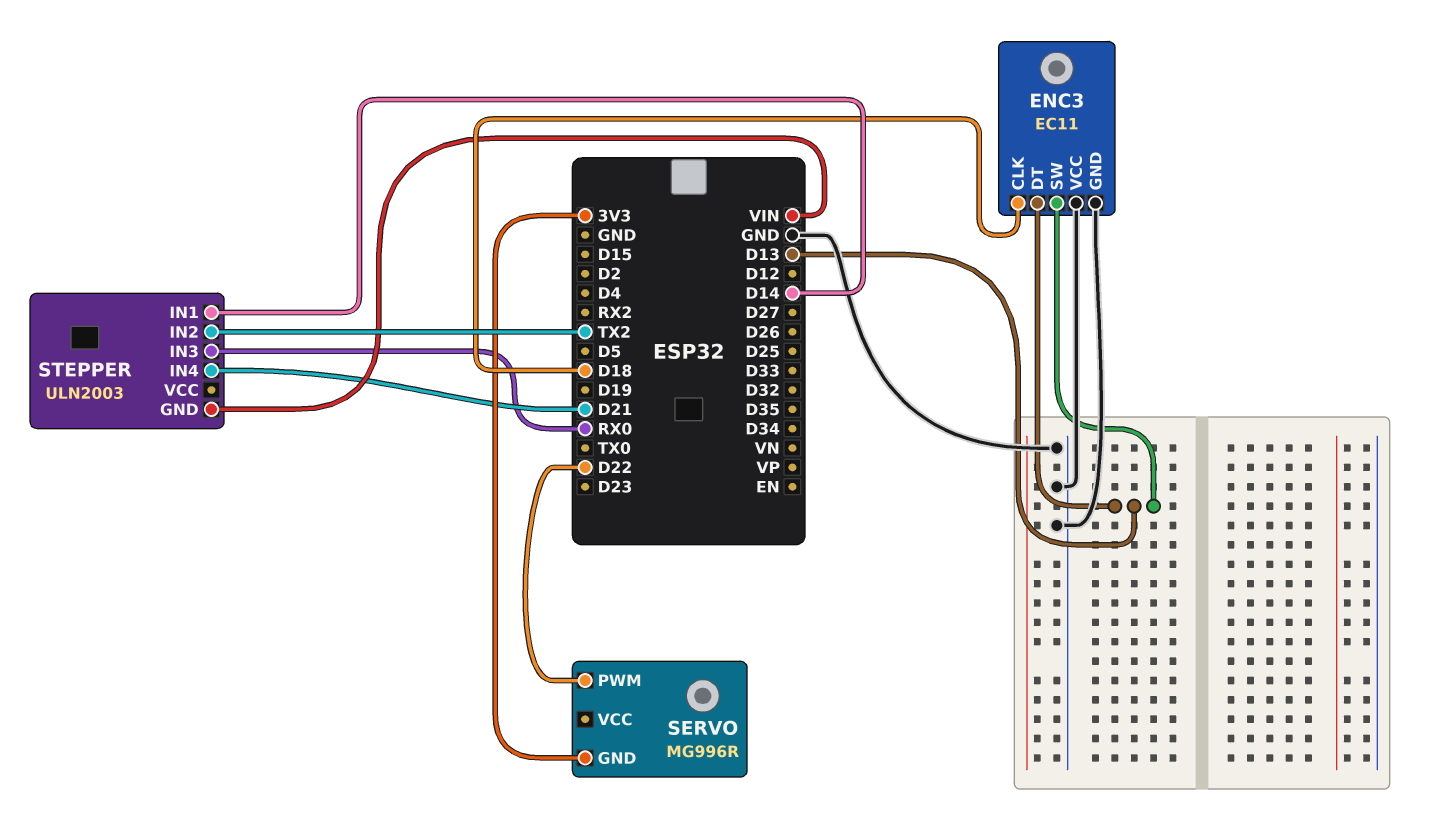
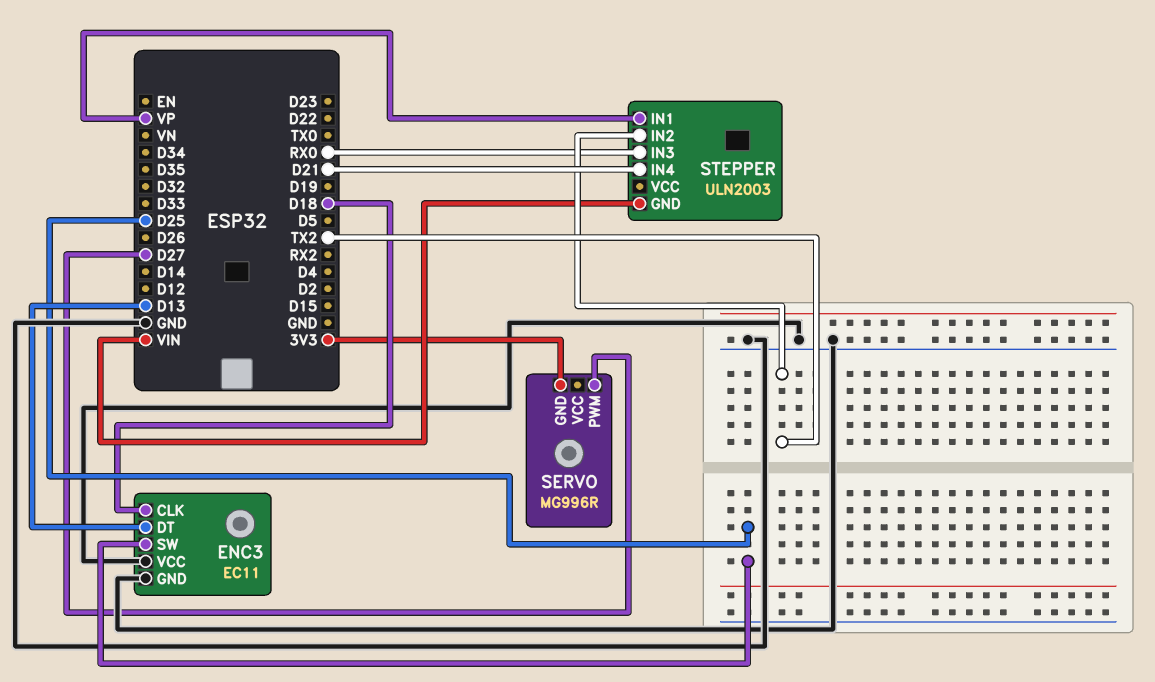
ENC3 pin SW: D13 -> D25
SERVO pin PWM: D22 -> D27
STEPPER pin IN1: D14 -> VP

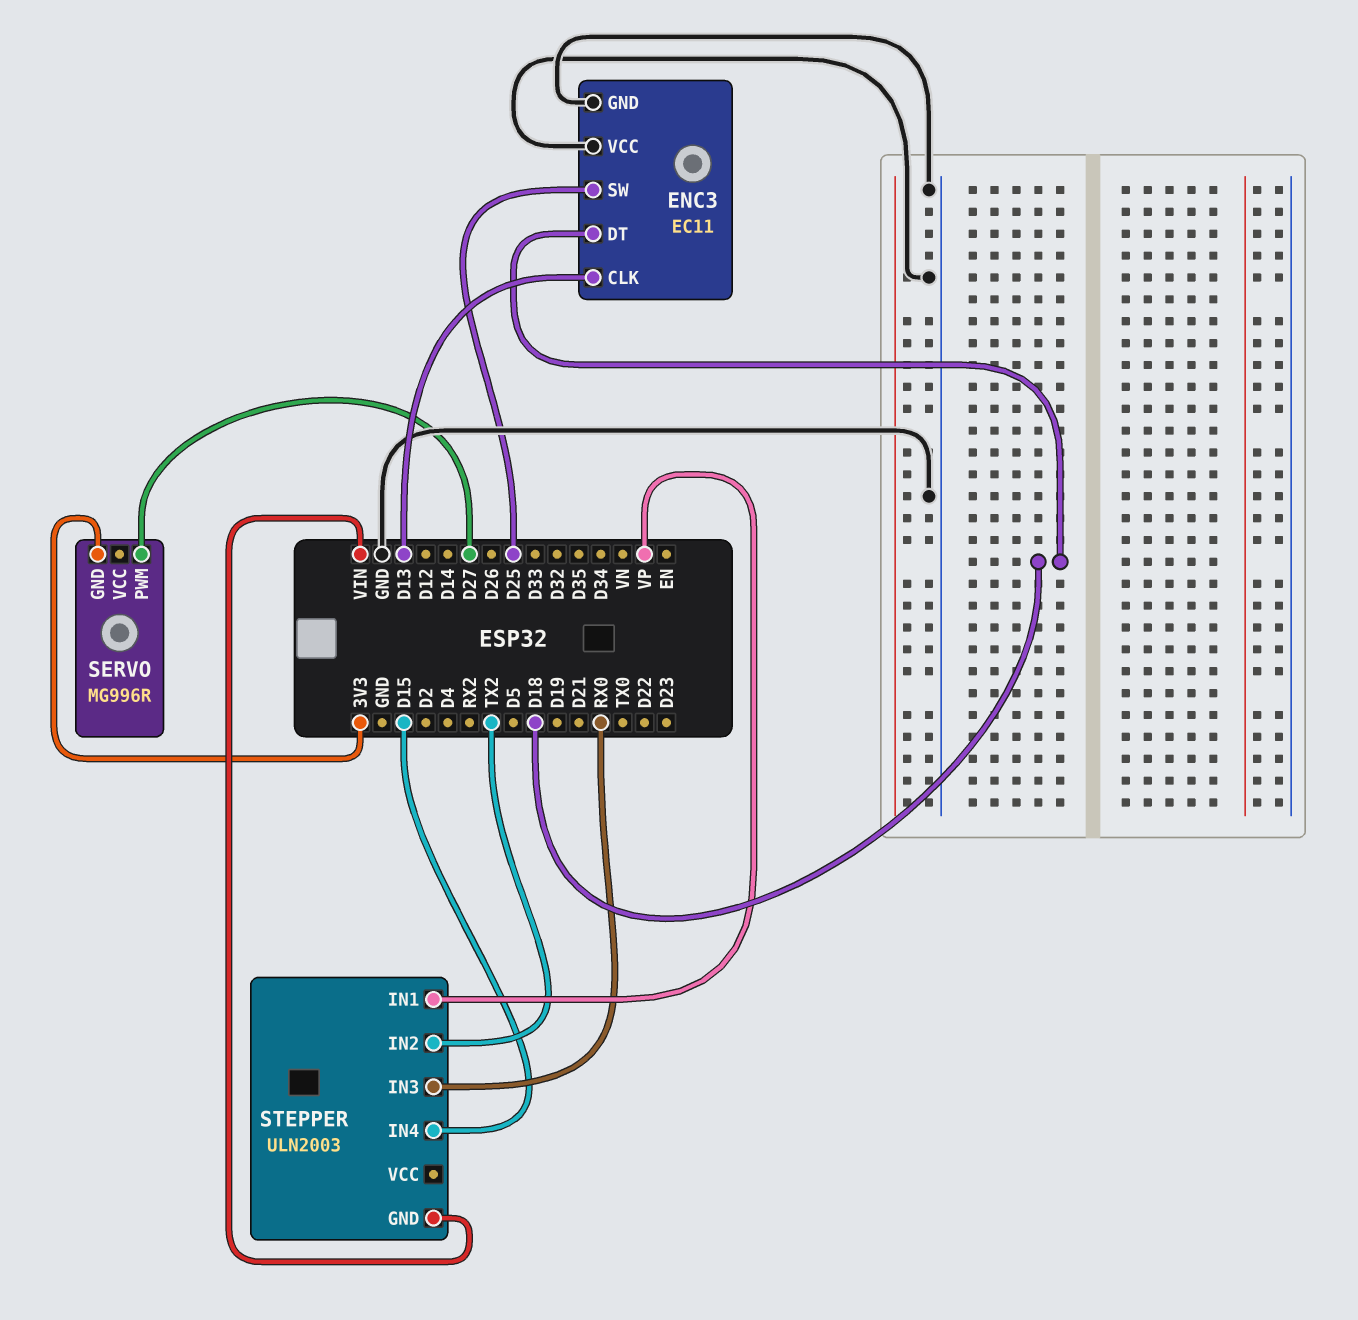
ENC3 pin CLK: D18 -> D13
ENC3 pin DT: D13 -> D18
STEPPER pin IN4: D21 -> D15

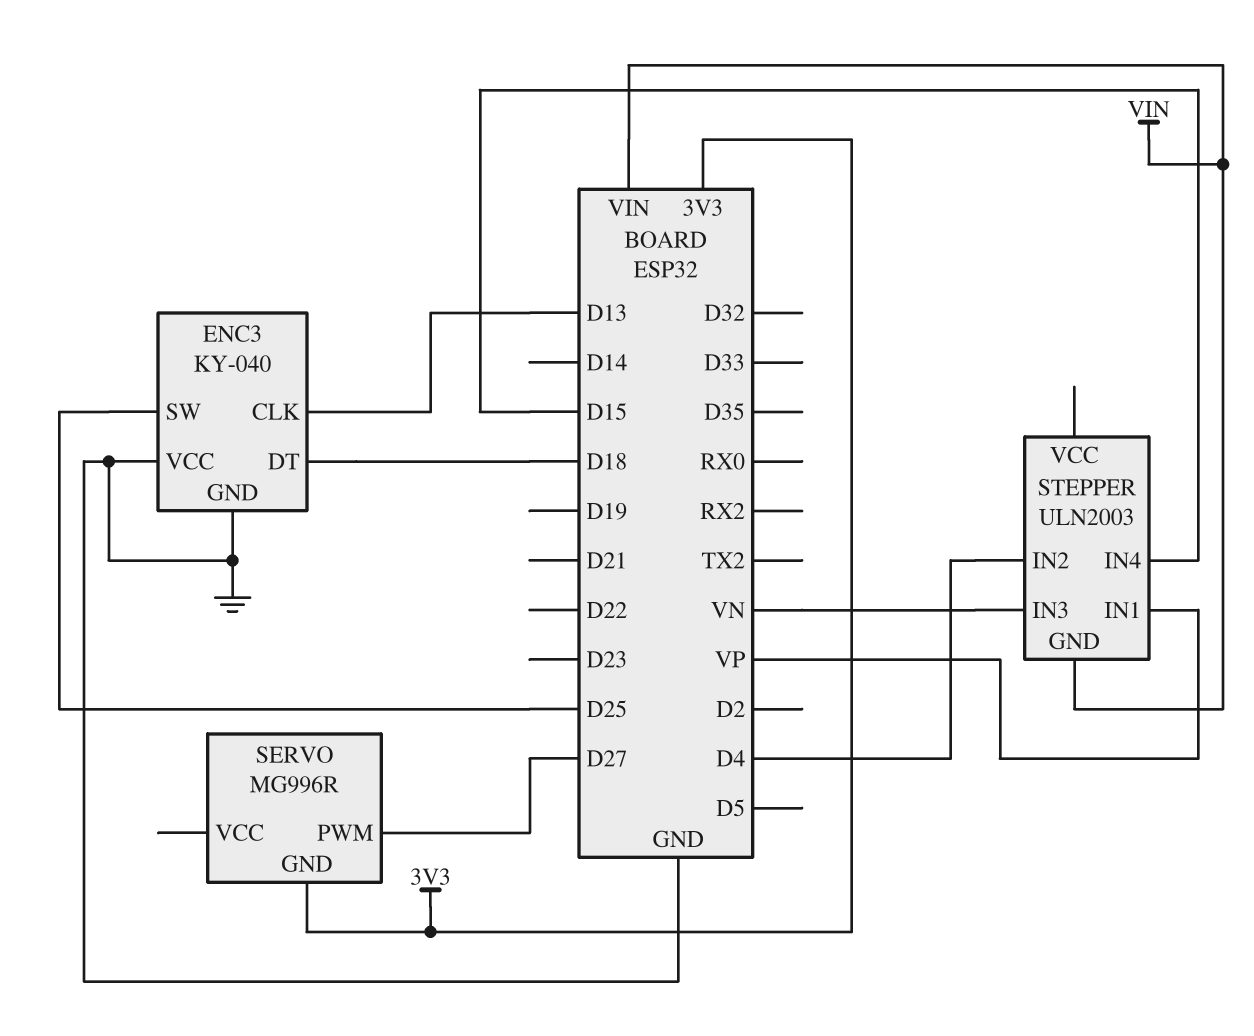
ENC3: EC11 -> KY-040
STEPPER pin IN2: TX2 -> D4
STEPPER pin IN3: RX0 -> VN

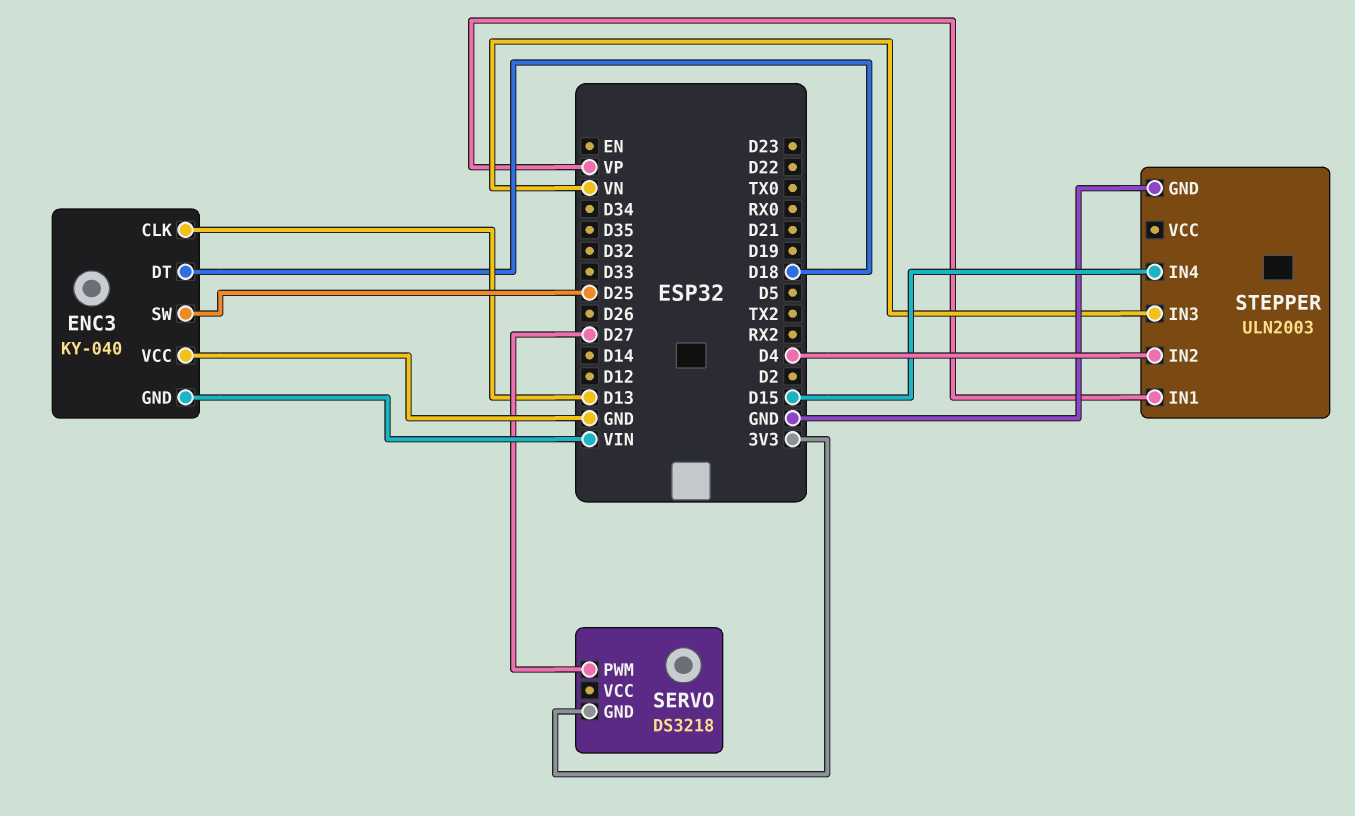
ENC3 pin GND: GND -> VIN
SERVO: MG996R -> DS3218
STEPPER pin GND: VIN -> GND

